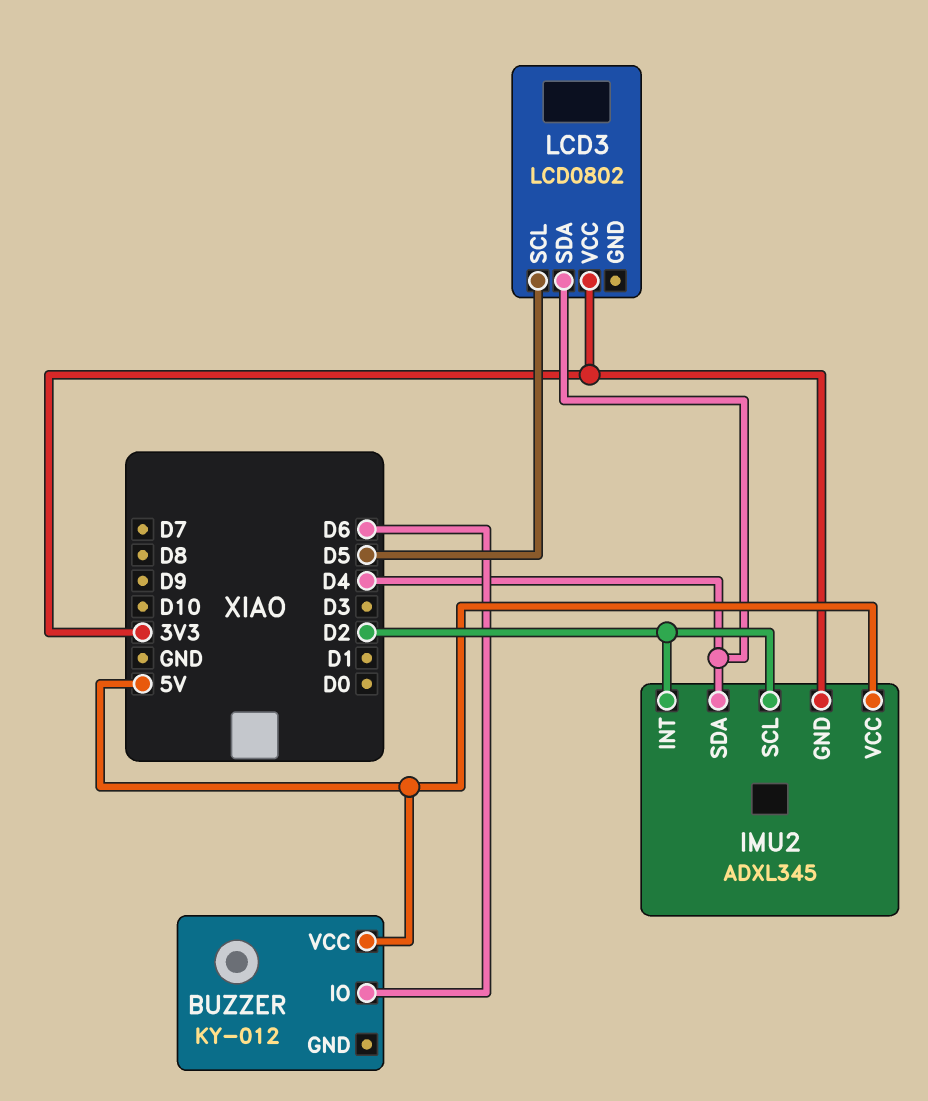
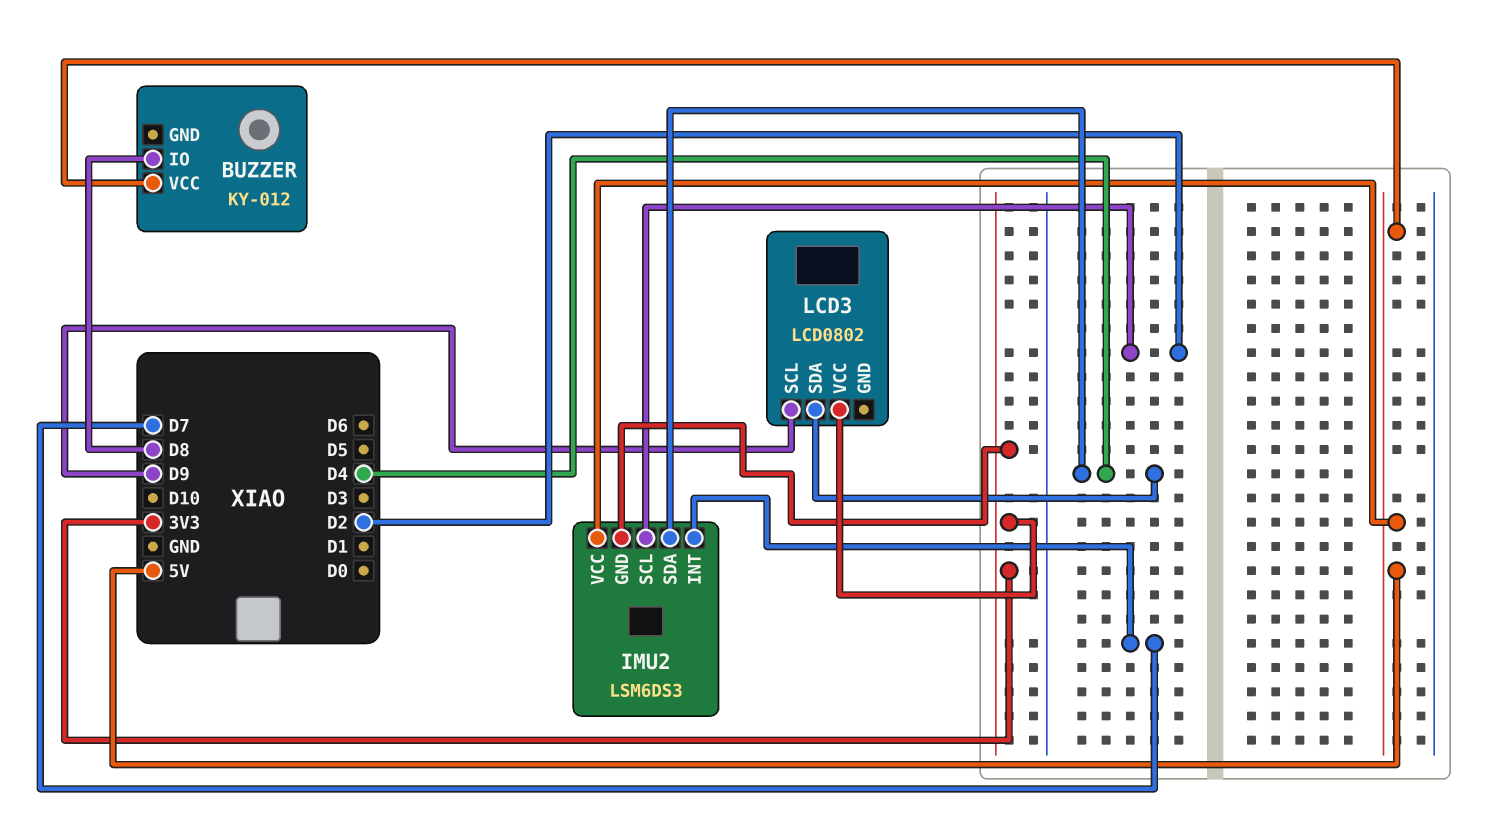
BUZZER pin IO: D6 -> D8
IMU2: ADXL345 -> LSM6DS3
IMU2 pin INT: D2 -> D7
LCD3 pin SCL: D5 -> D9

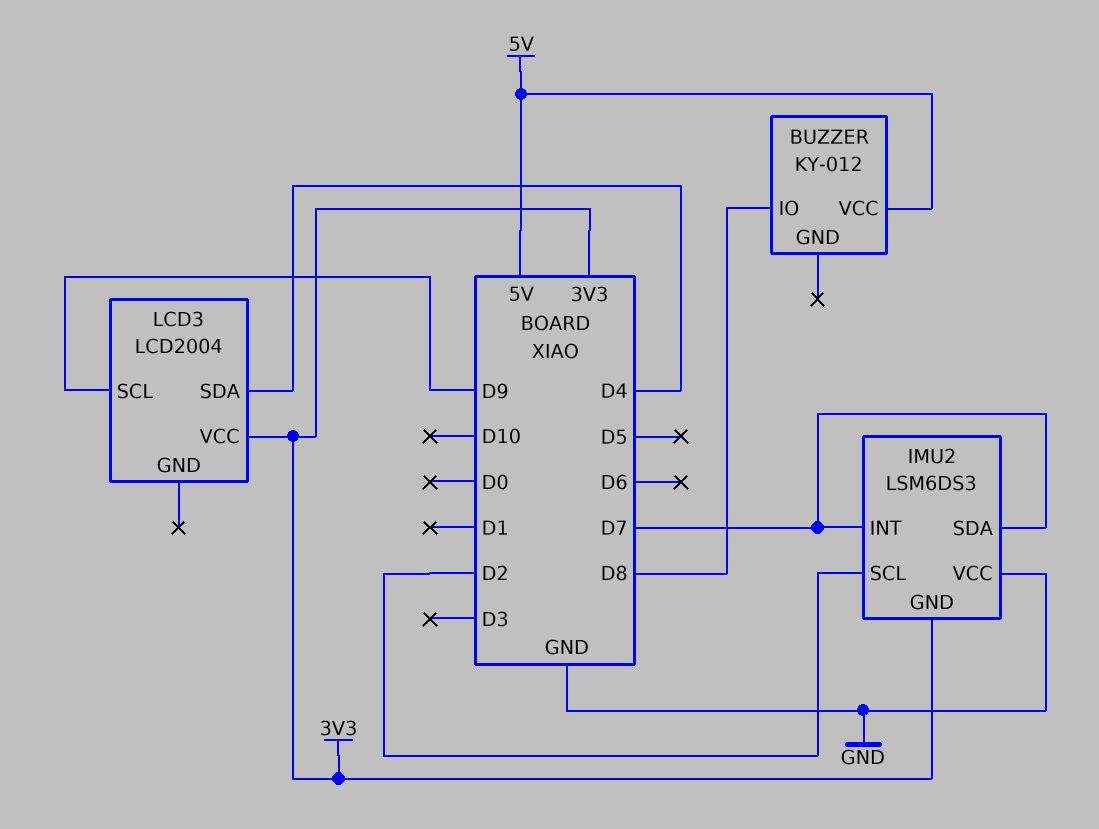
IMU2 pin SDA: D4 -> D7
IMU2 pin VCC: 5V -> GND
LCD3: LCD0802 -> LCD2004

